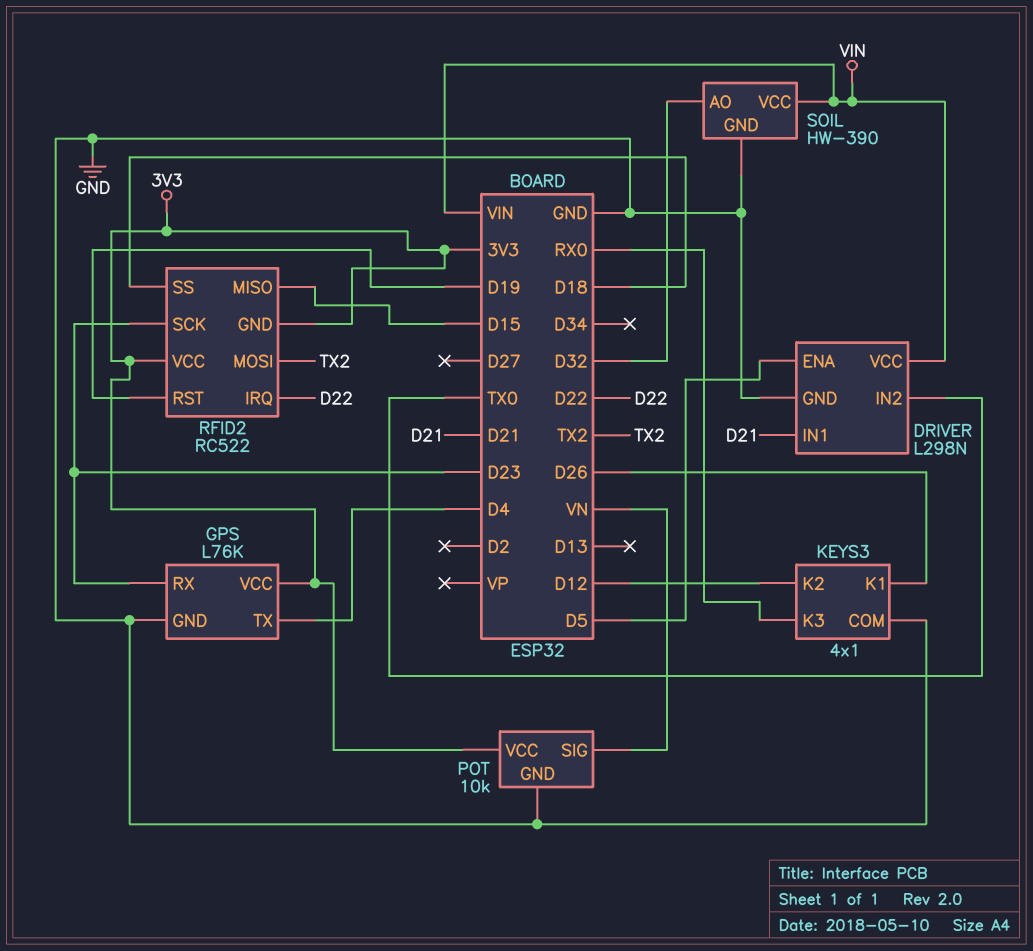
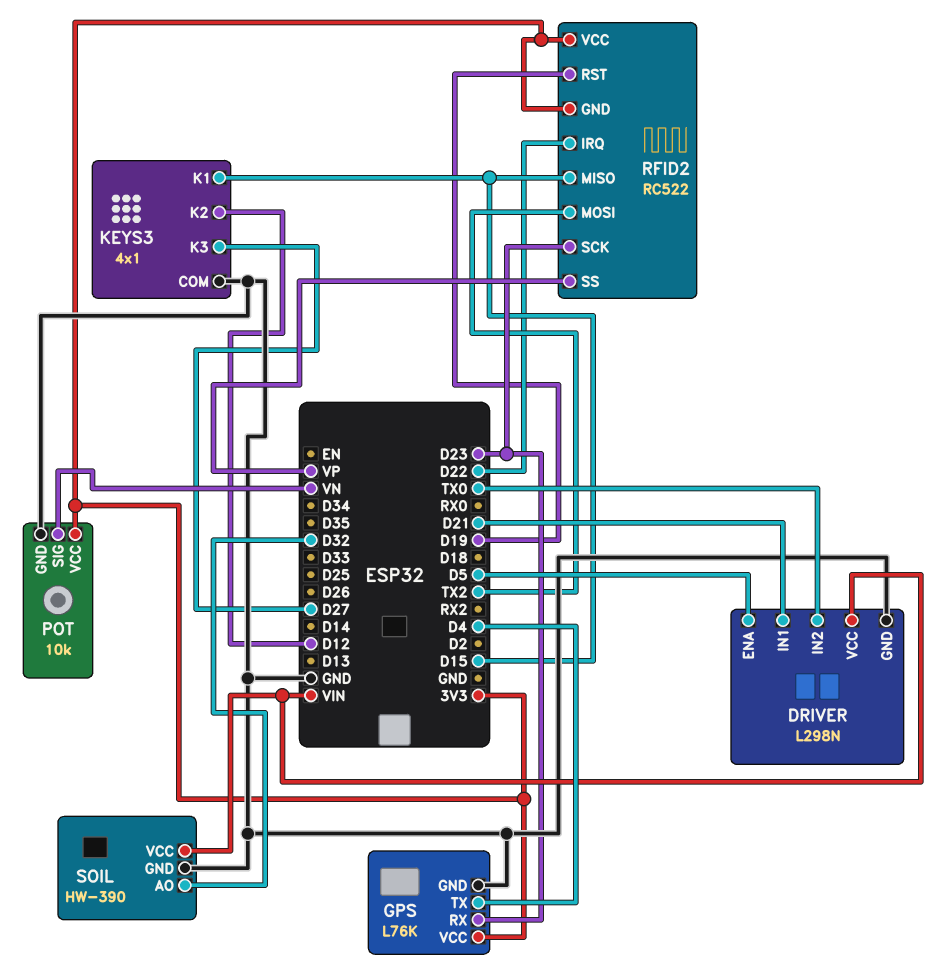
KEYS3 pin K1: D26 -> D15
KEYS3 pin K3: RX0 -> D27
RFID2 pin SS: D18 -> VP

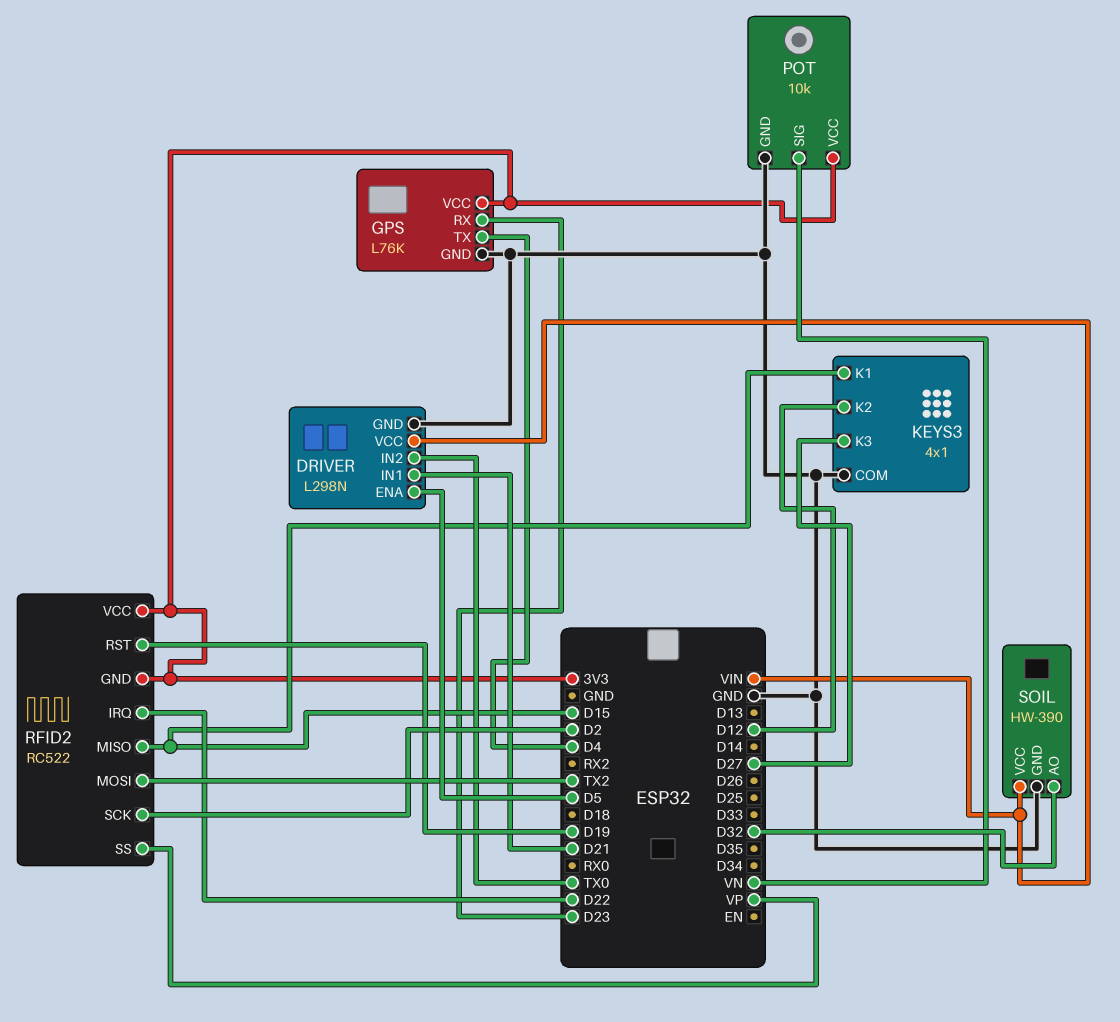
RFID2 pin SCK: D23 -> D2

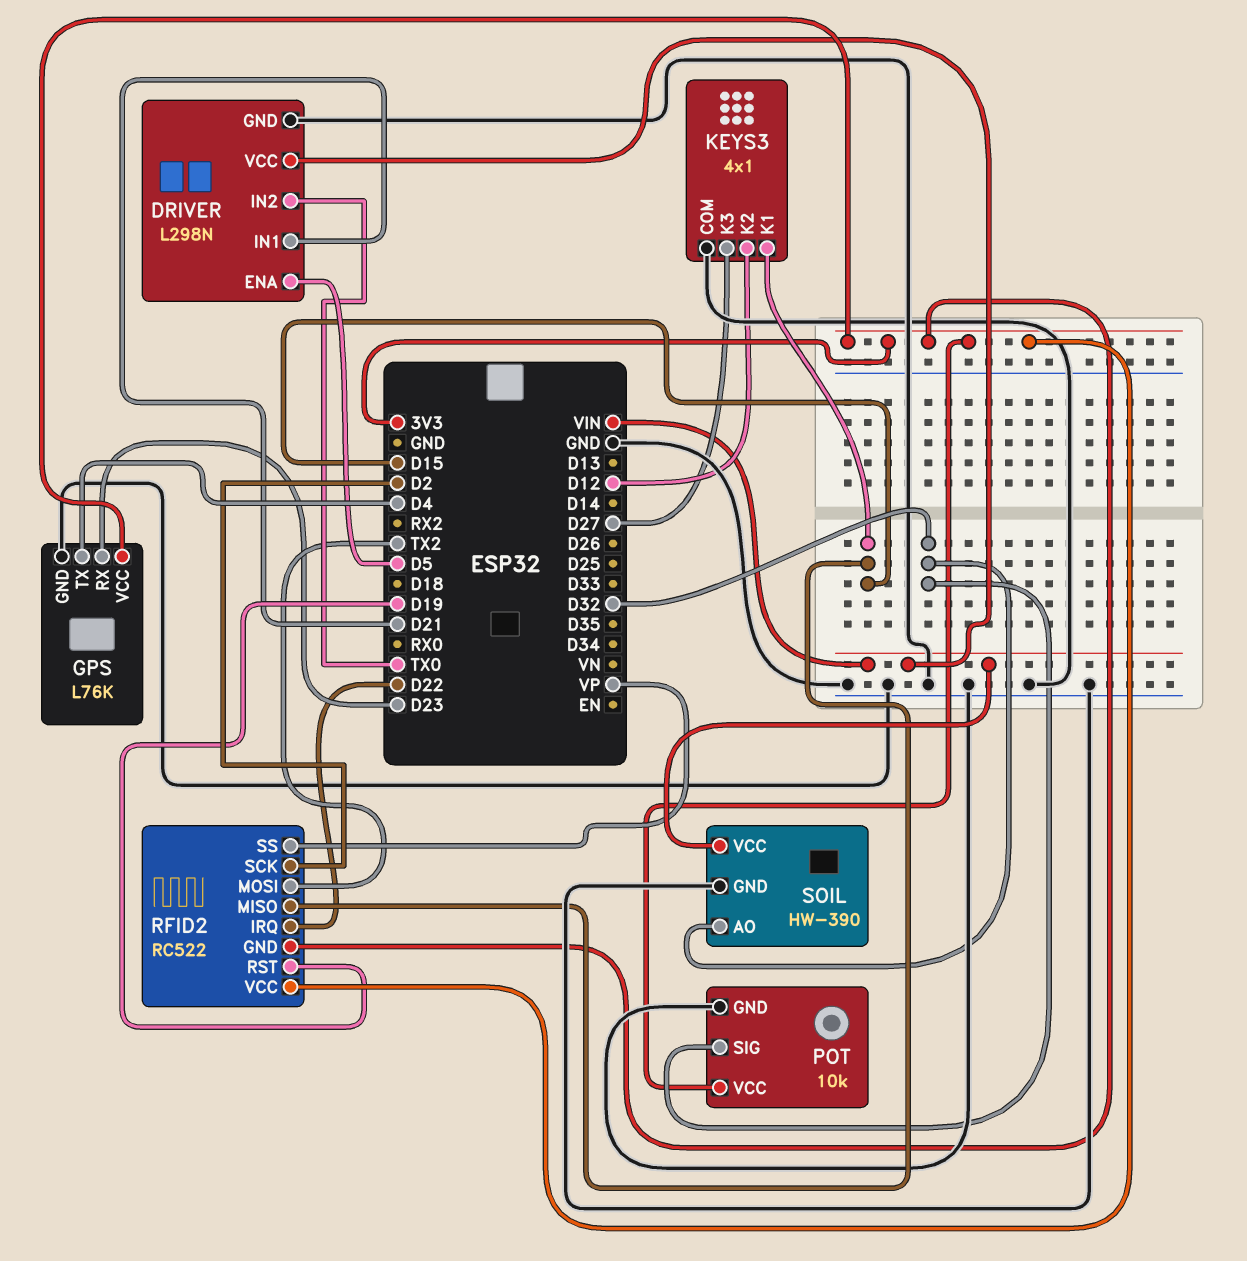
POT pin SIG: VN -> D32

